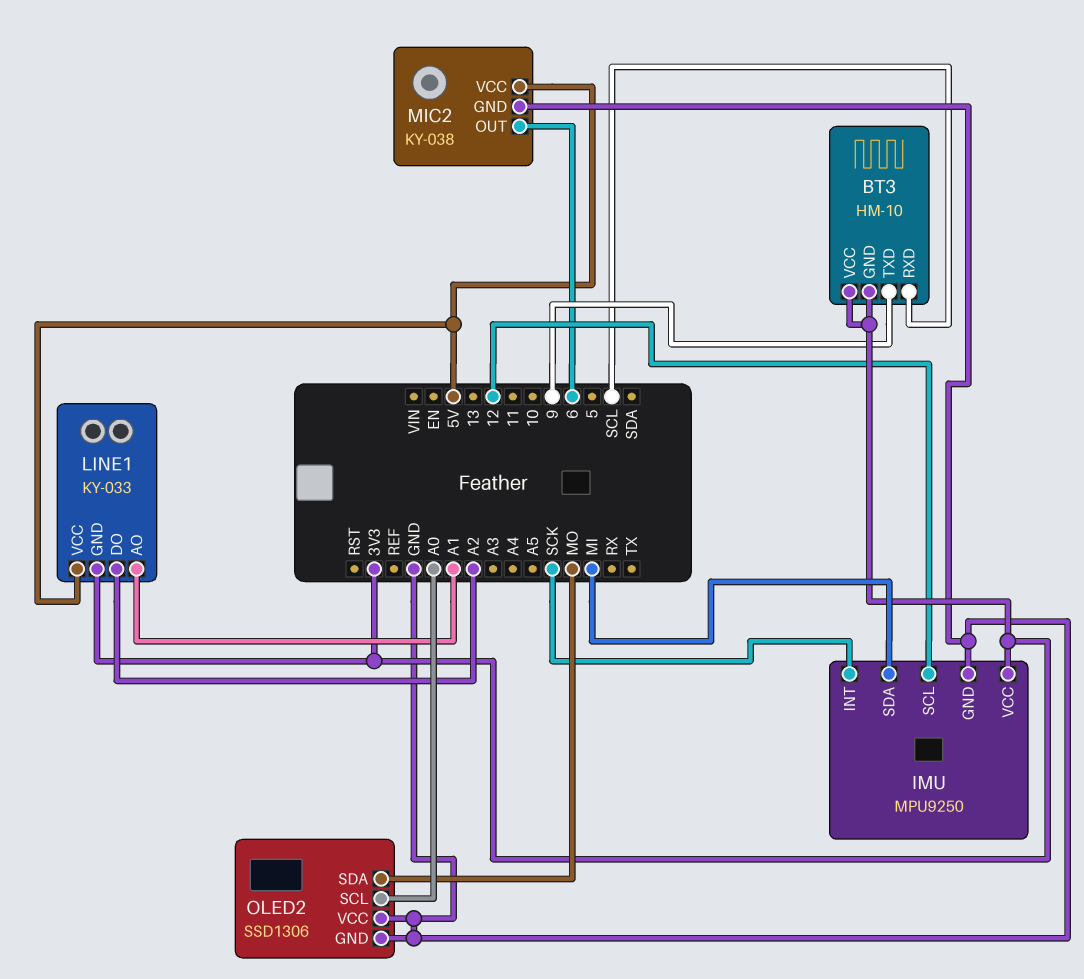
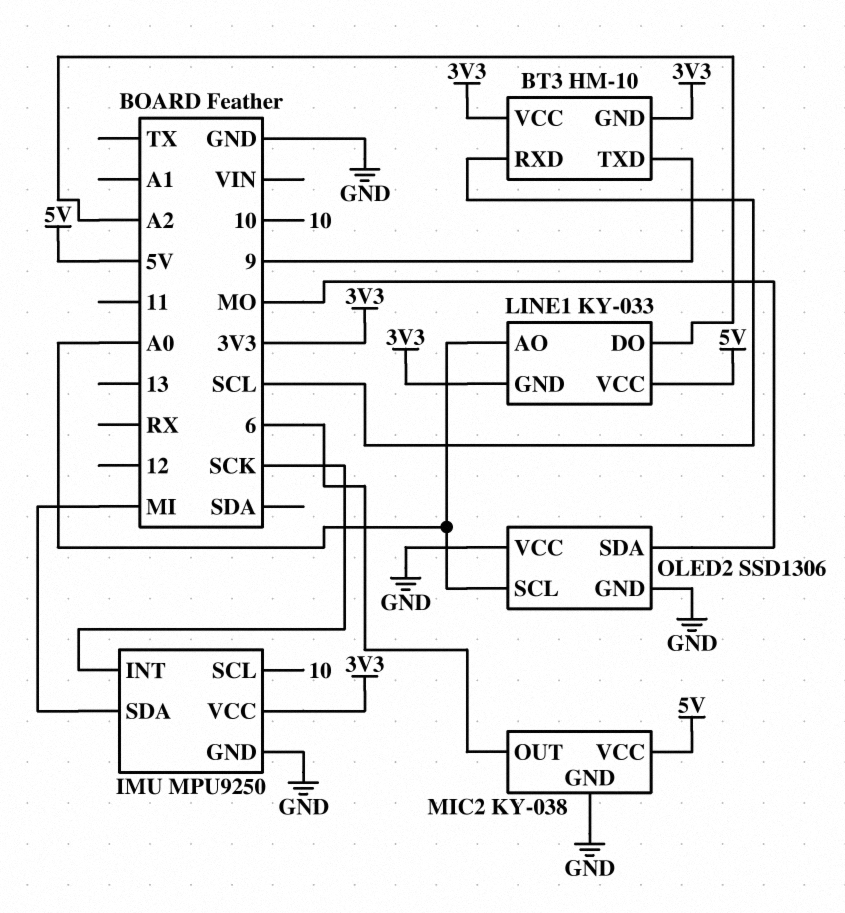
IMU pin SCL: 12 -> 10
LINE1 pin AO: A1 -> A0

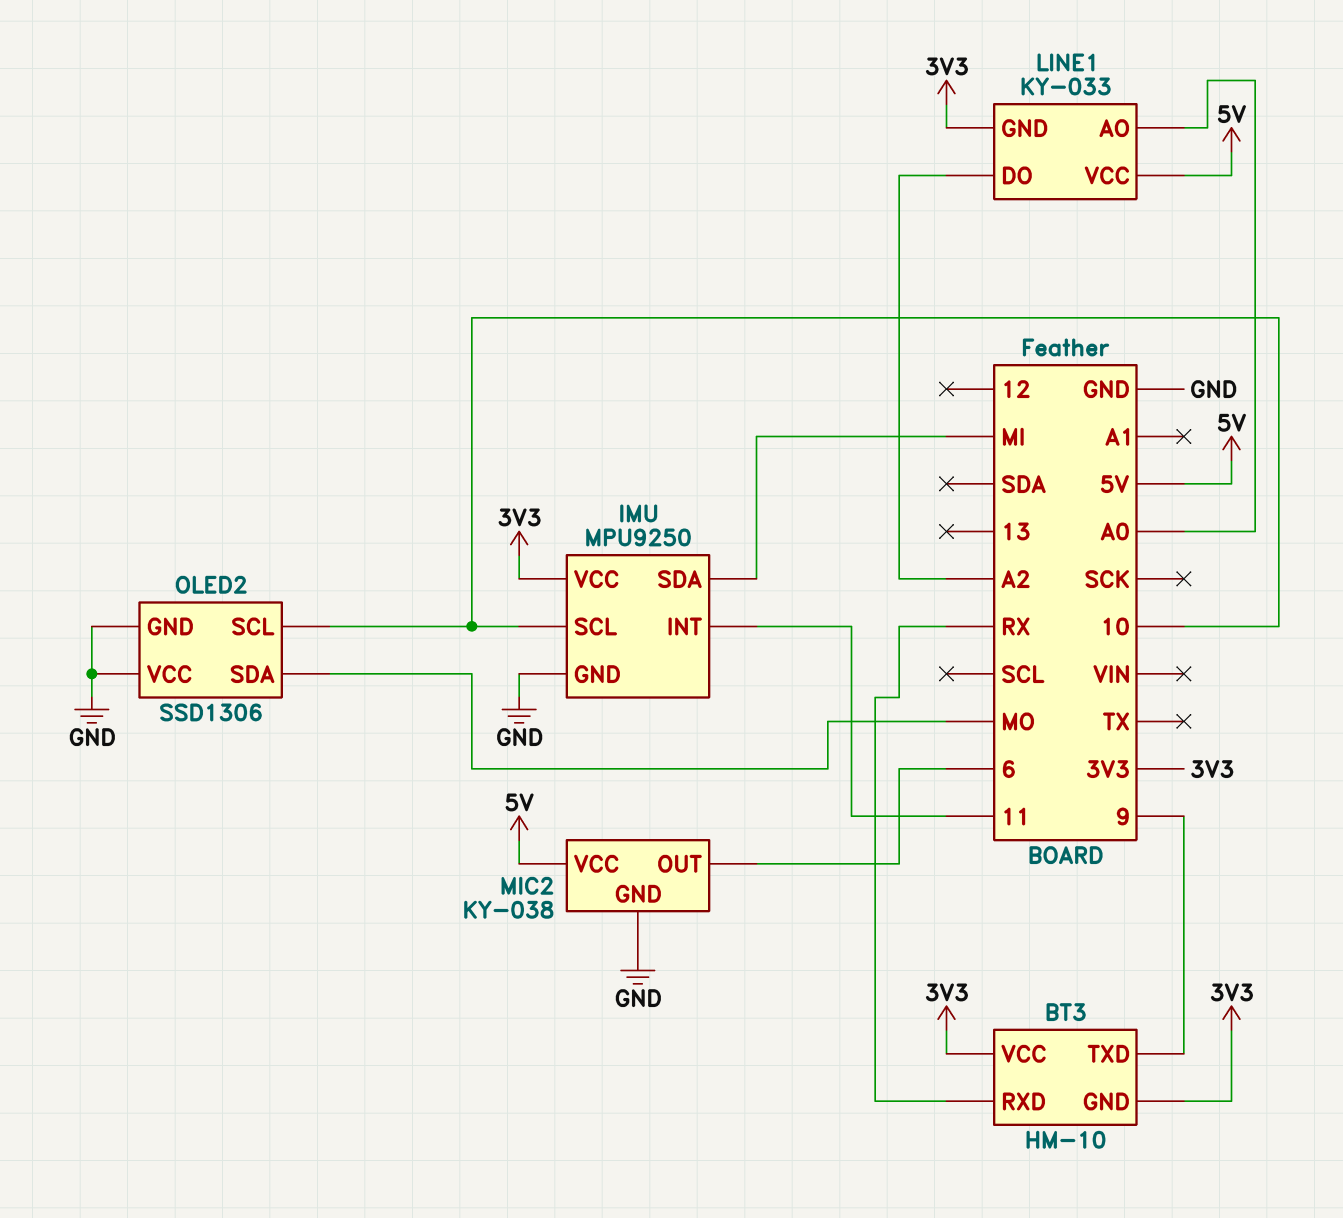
BT3 pin RXD: SCL -> RX
IMU pin INT: SCK -> 11
OLED2 pin SCL: A0 -> 10

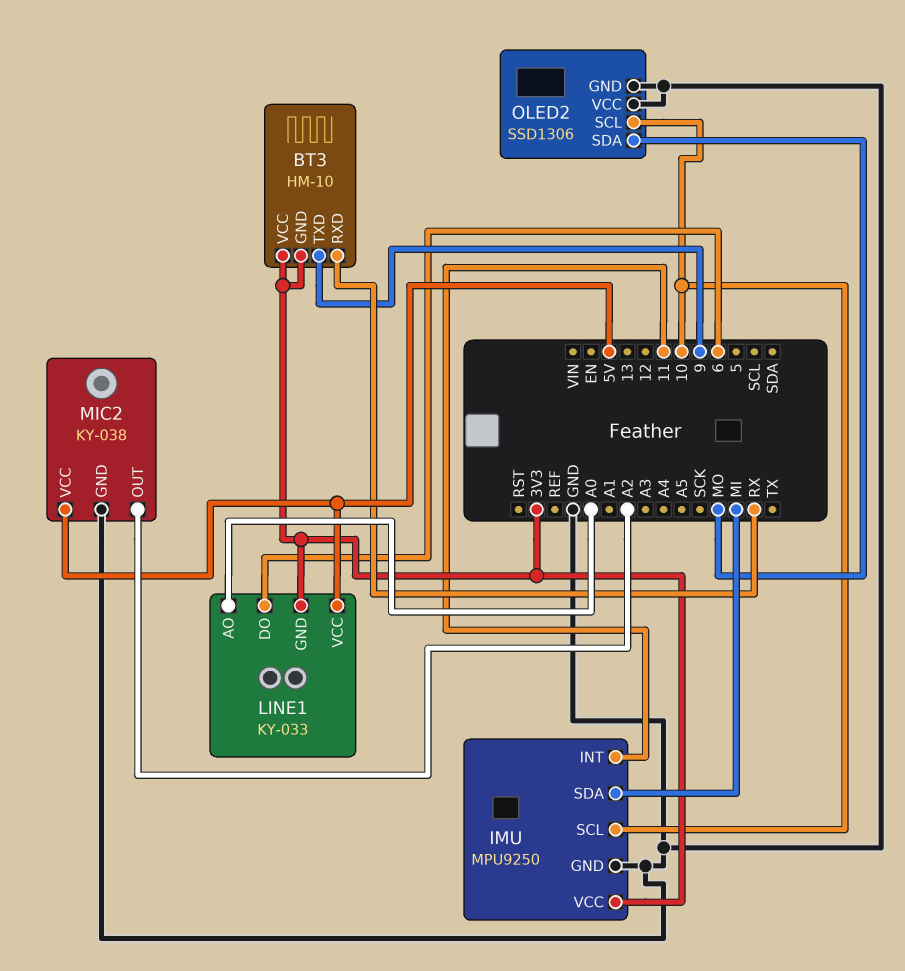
LINE1 pin DO: A2 -> 6
MIC2 pin OUT: 6 -> A2

